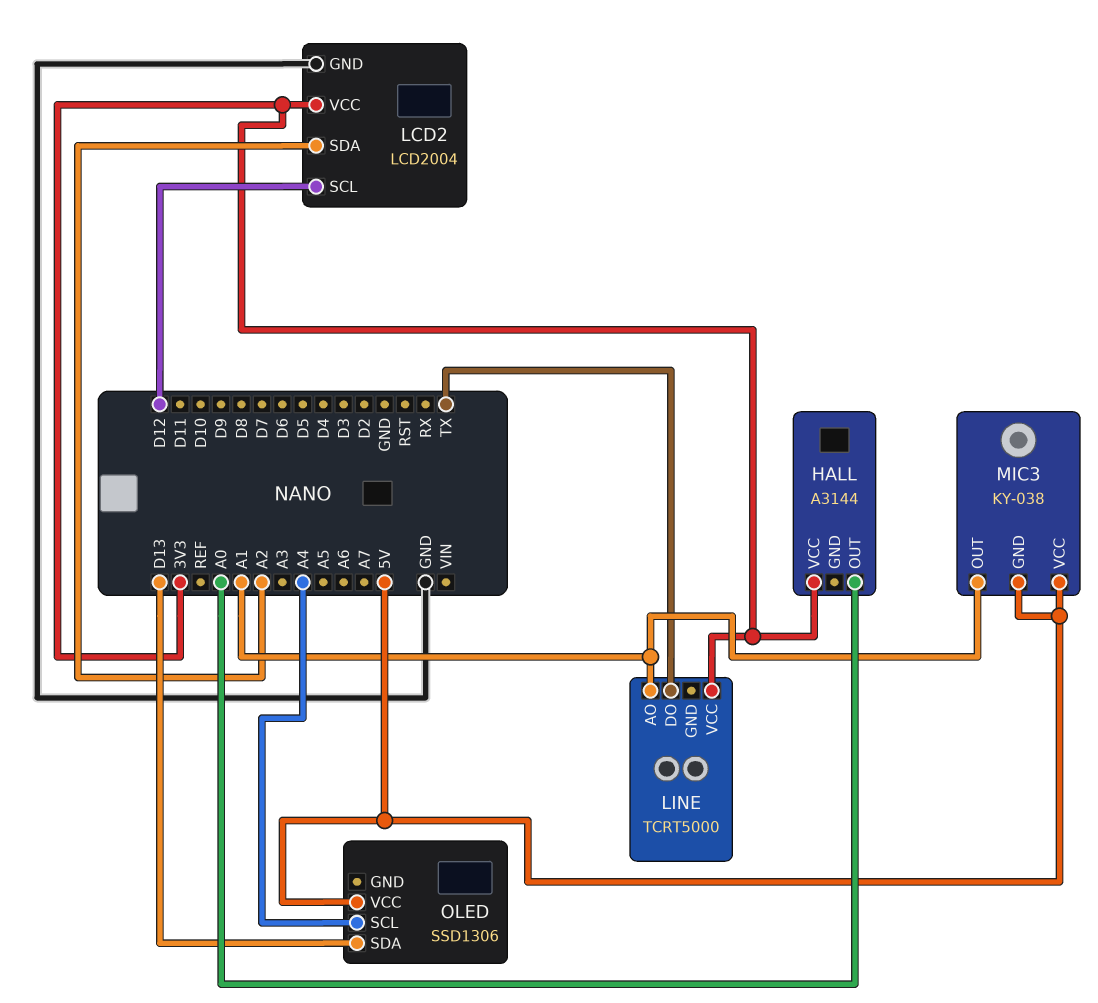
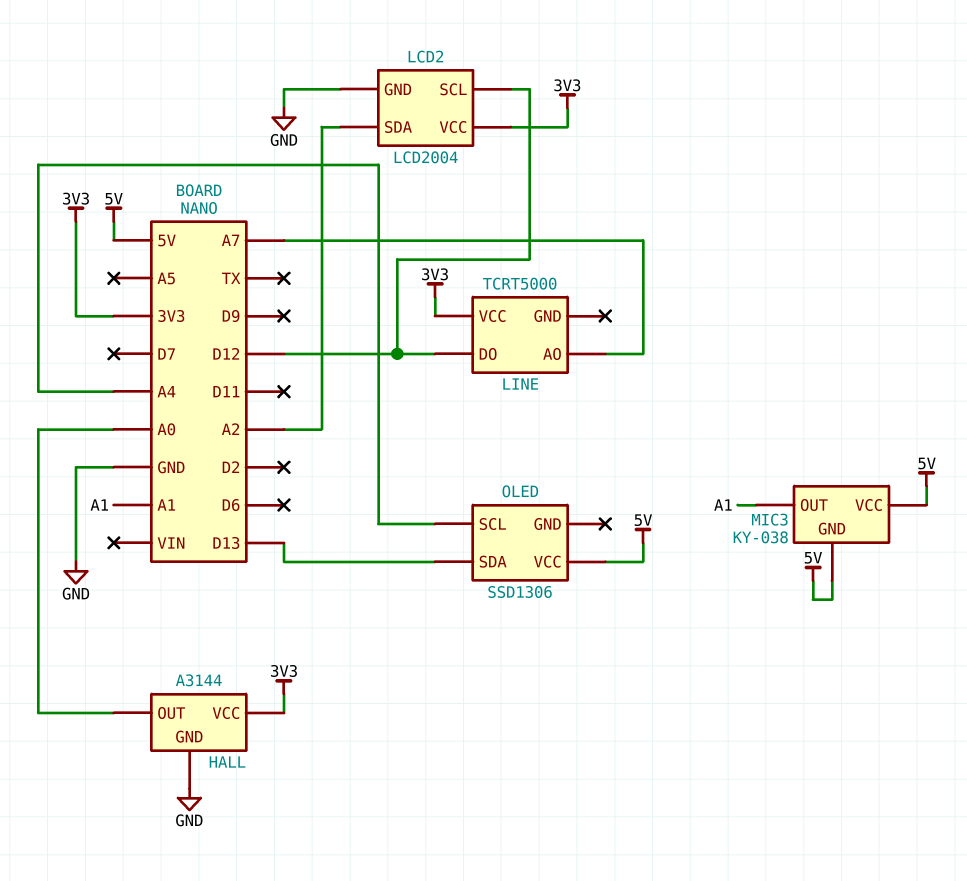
HALL pin GND: none -> GND
LINE pin AO: A1 -> A7
LINE pin DO: TX -> D12

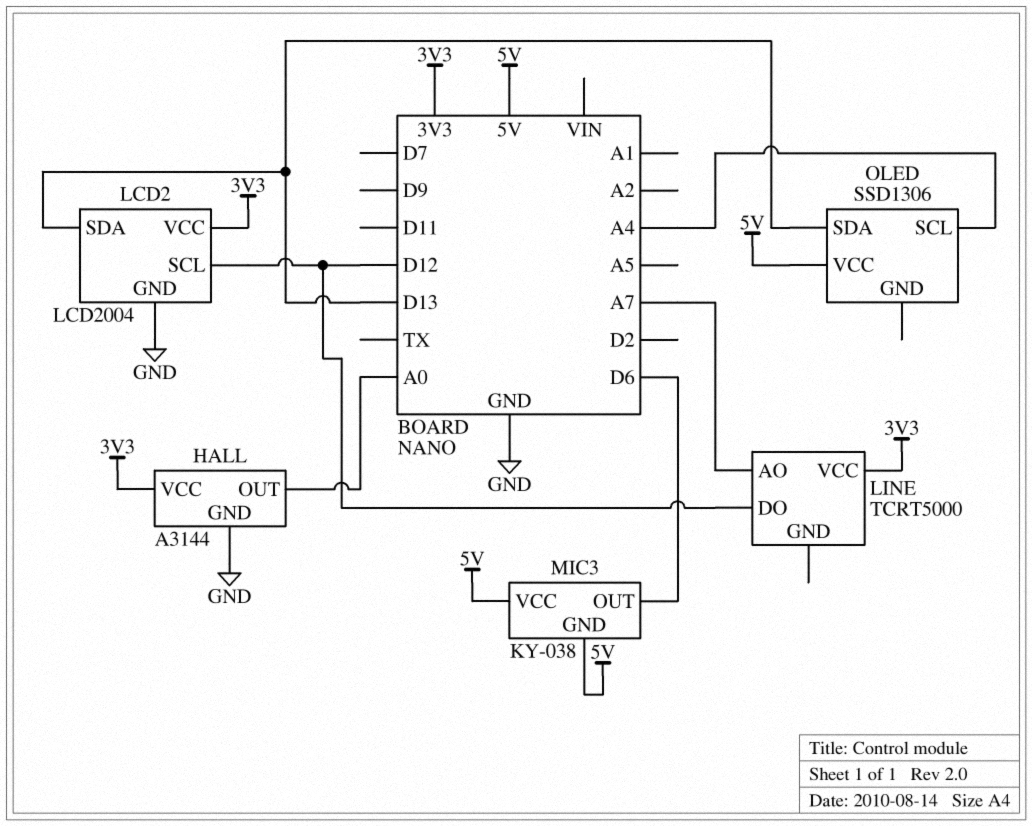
LCD2 pin SDA: A2 -> D13
MIC3 pin OUT: A1 -> D6

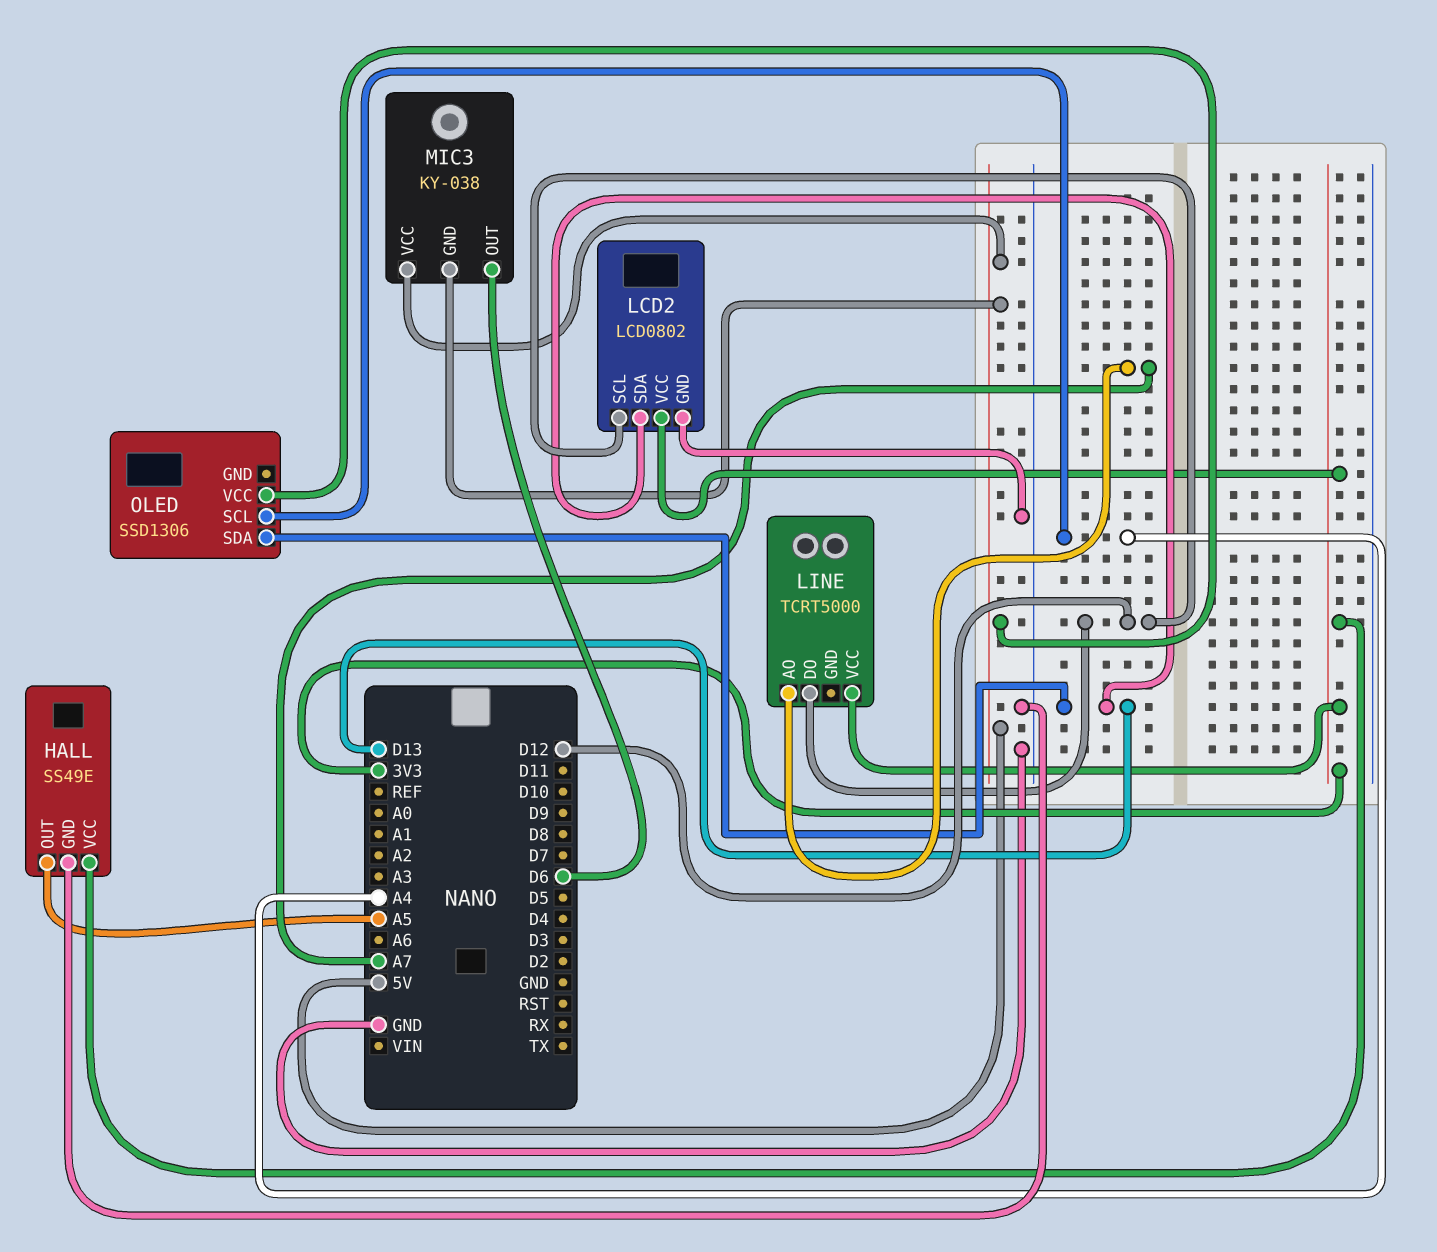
HALL: A3144 -> SS49E
HALL pin OUT: A0 -> A5
LCD2: LCD2004 -> LCD0802

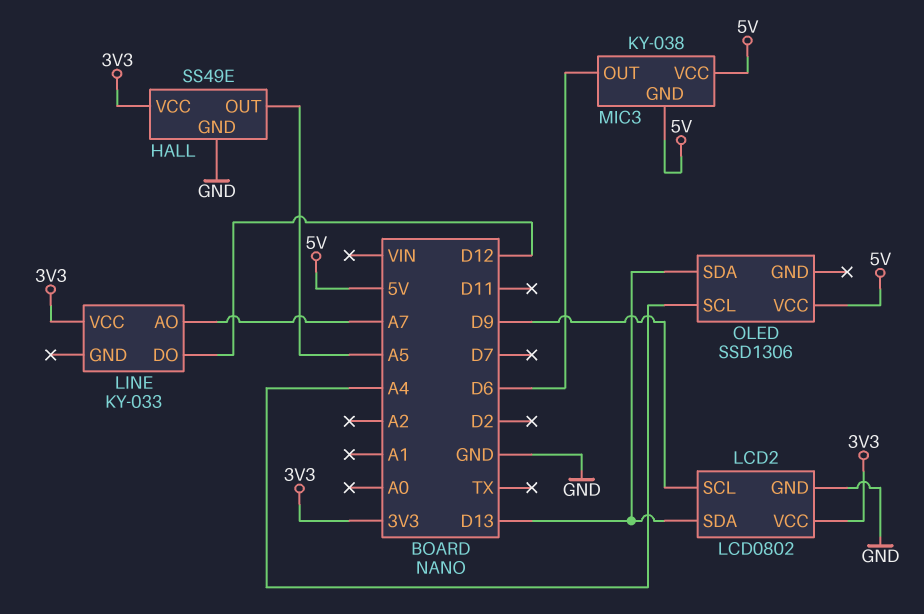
LCD2 pin SCL: D12 -> D9
LINE: TCRT5000 -> KY-033

